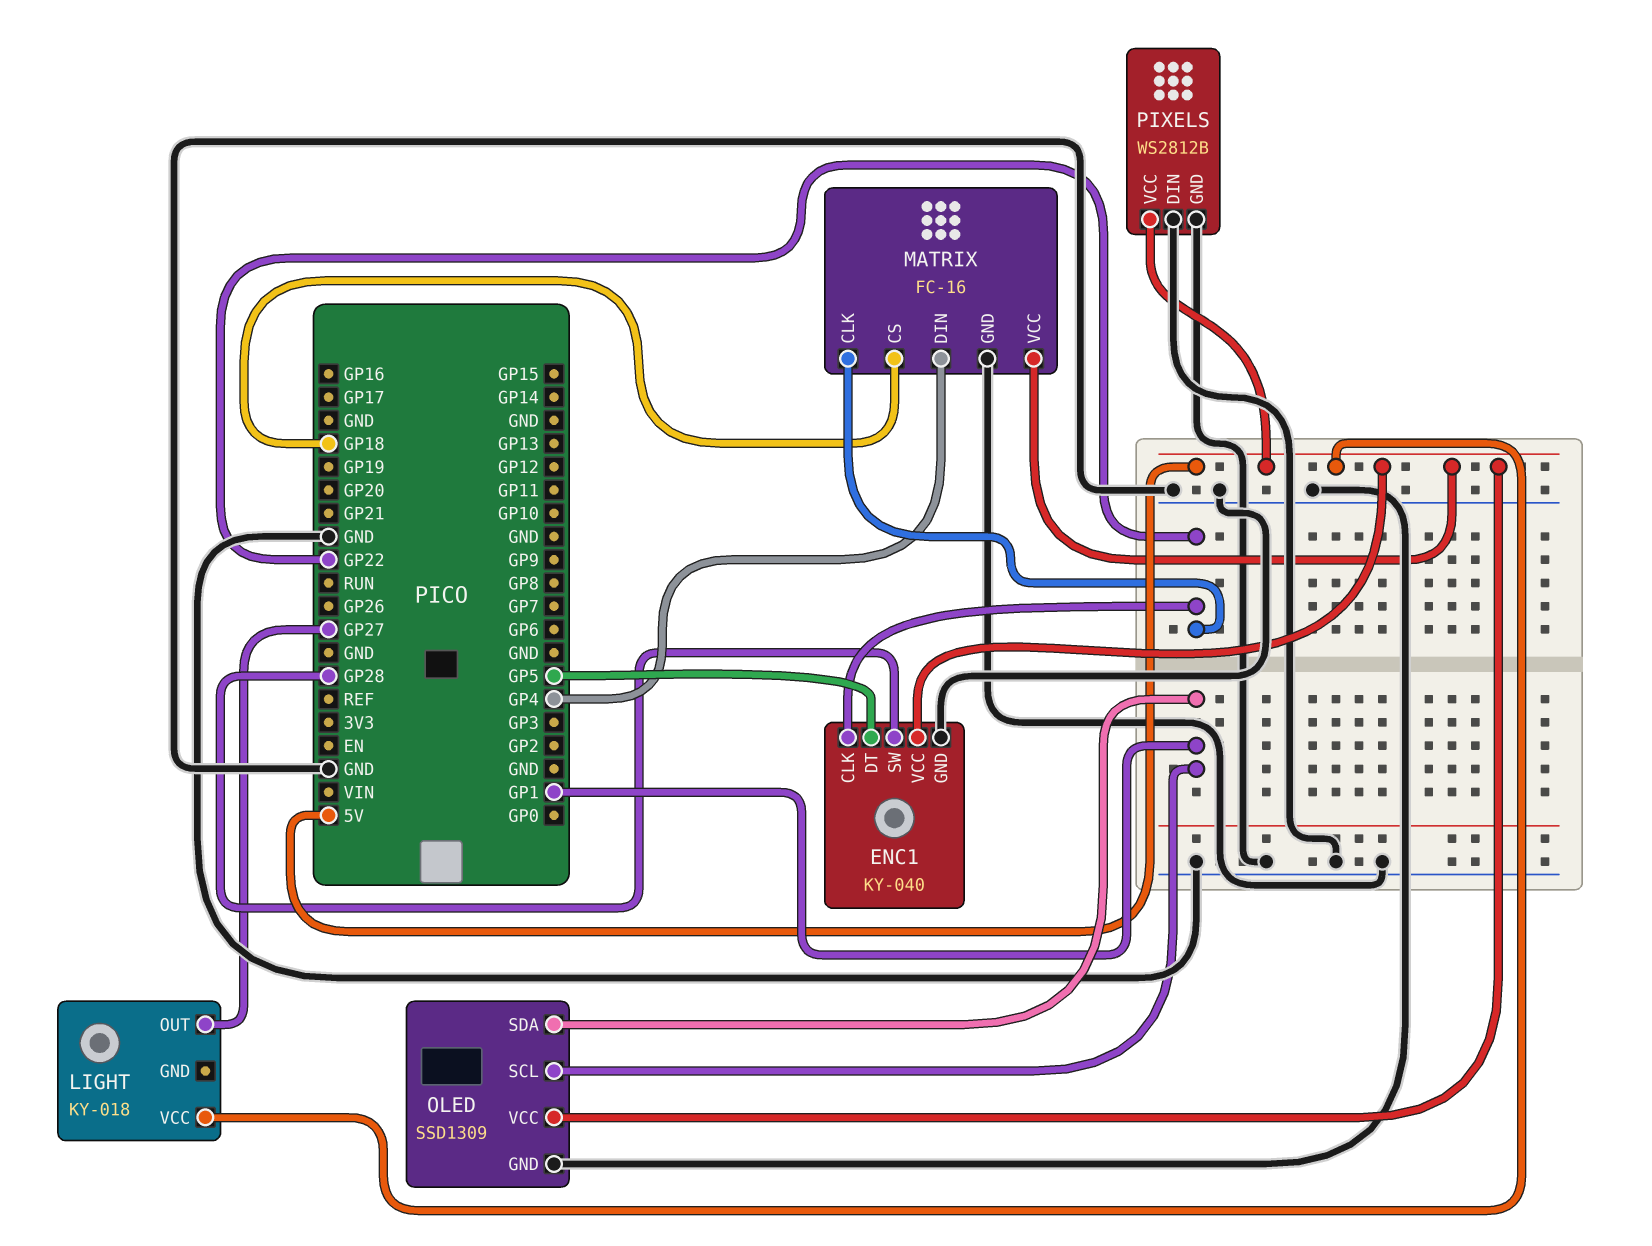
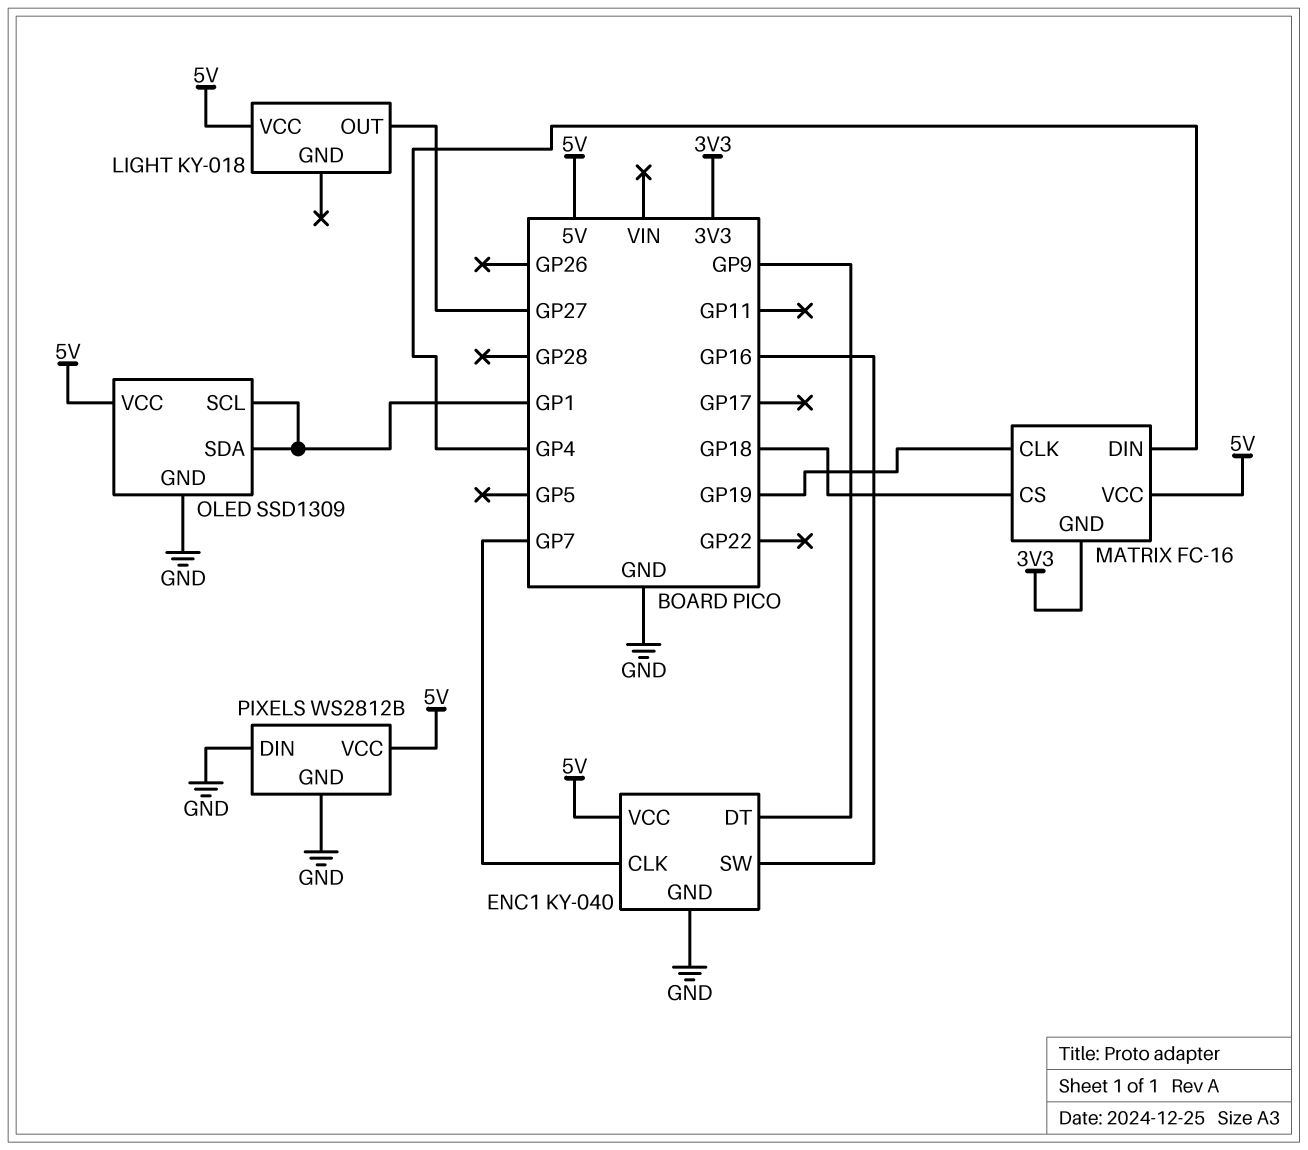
ENC1 pin CLK: GP22 -> GP7
ENC1 pin DT: GP5 -> GP9
ENC1 pin SW: GP28 -> GP16
MATRIX pin CLK: GP22 -> GP19
MATRIX pin GND: GND -> 3V3

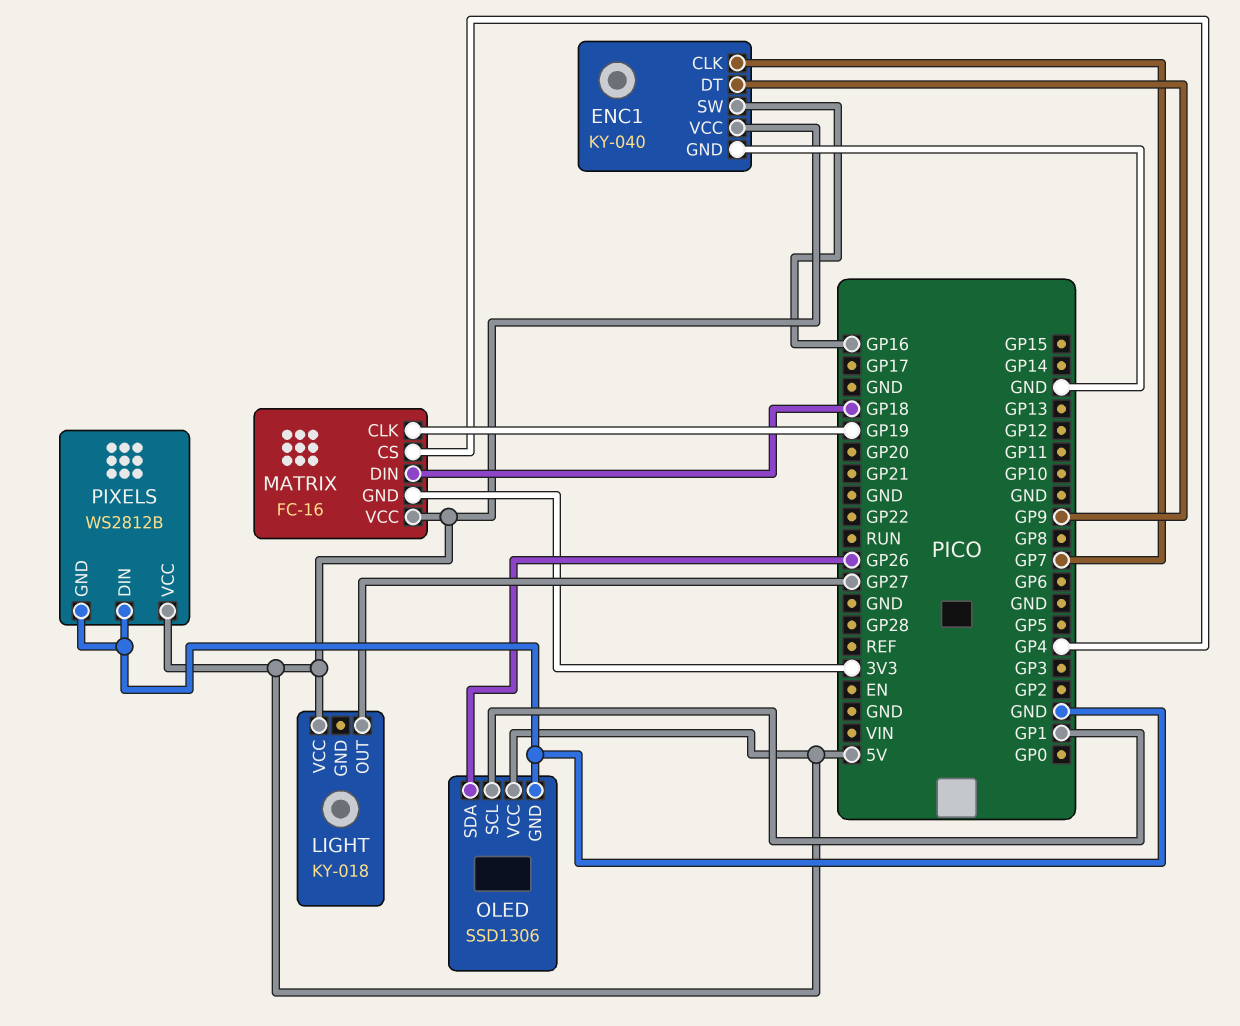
MATRIX pin CS: GP18 -> GP4
MATRIX pin DIN: GP4 -> GP18
OLED: SSD1309 -> SSD1306
OLED pin SDA: GP1 -> GP26

